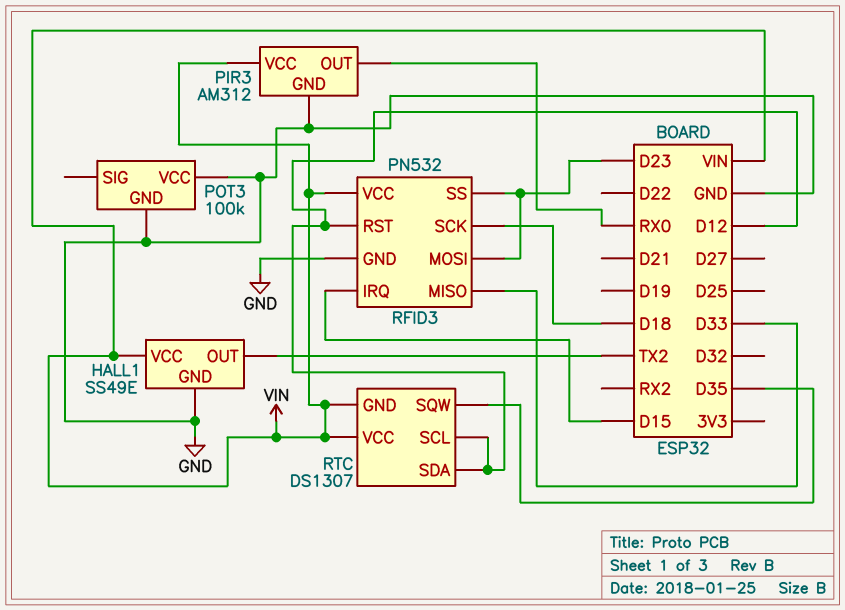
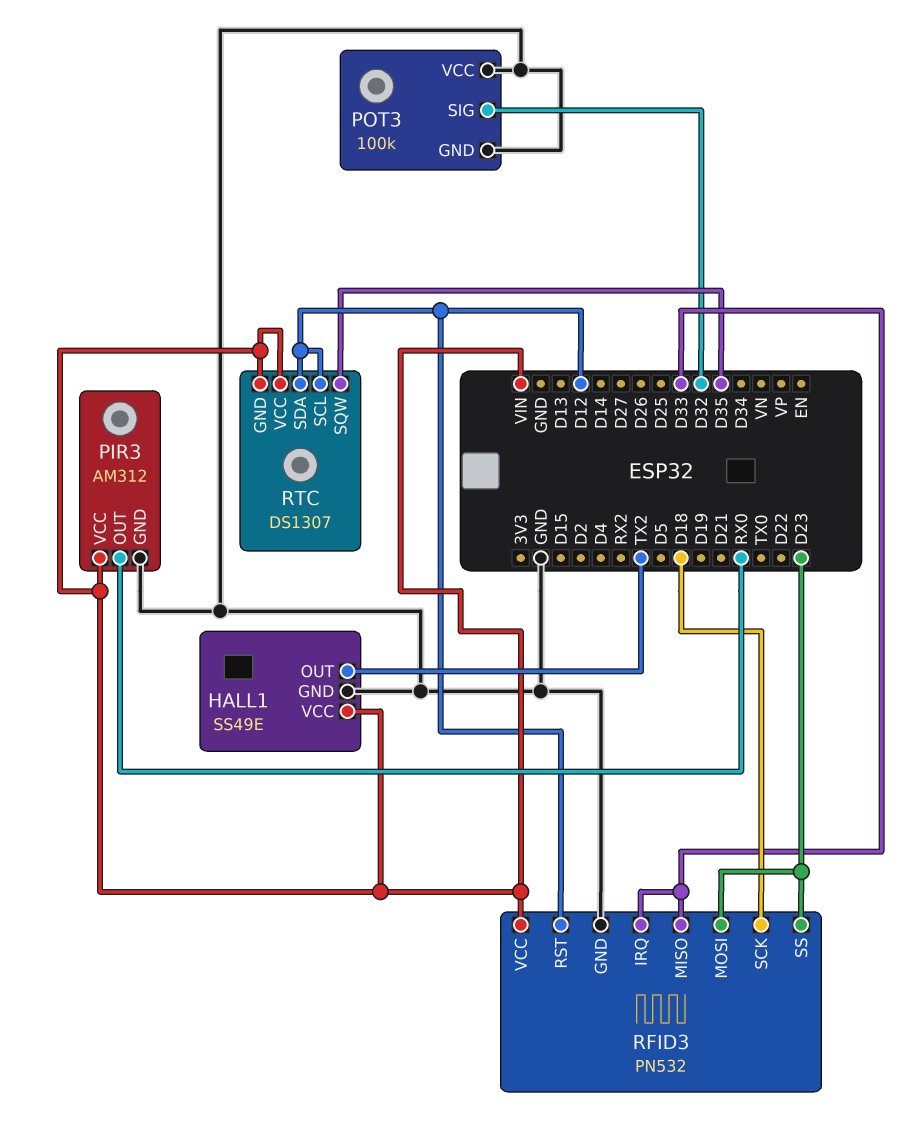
POT3 pin SIG: none -> D32
RFID3 pin IRQ: D15 -> D33

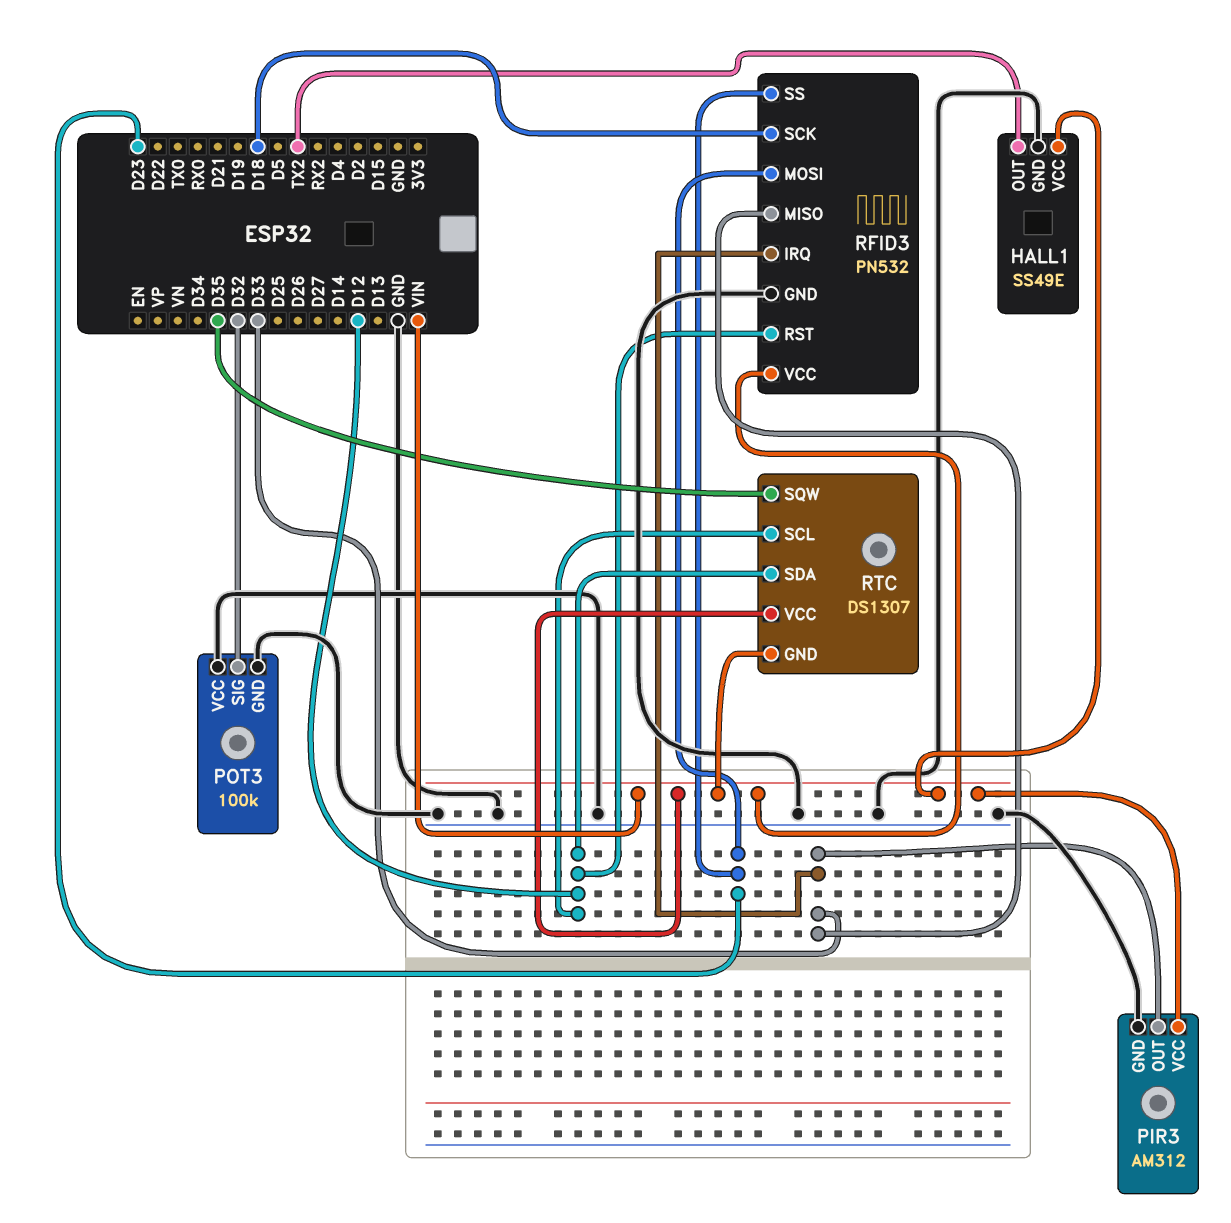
PIR3 pin OUT: RX0 -> D33

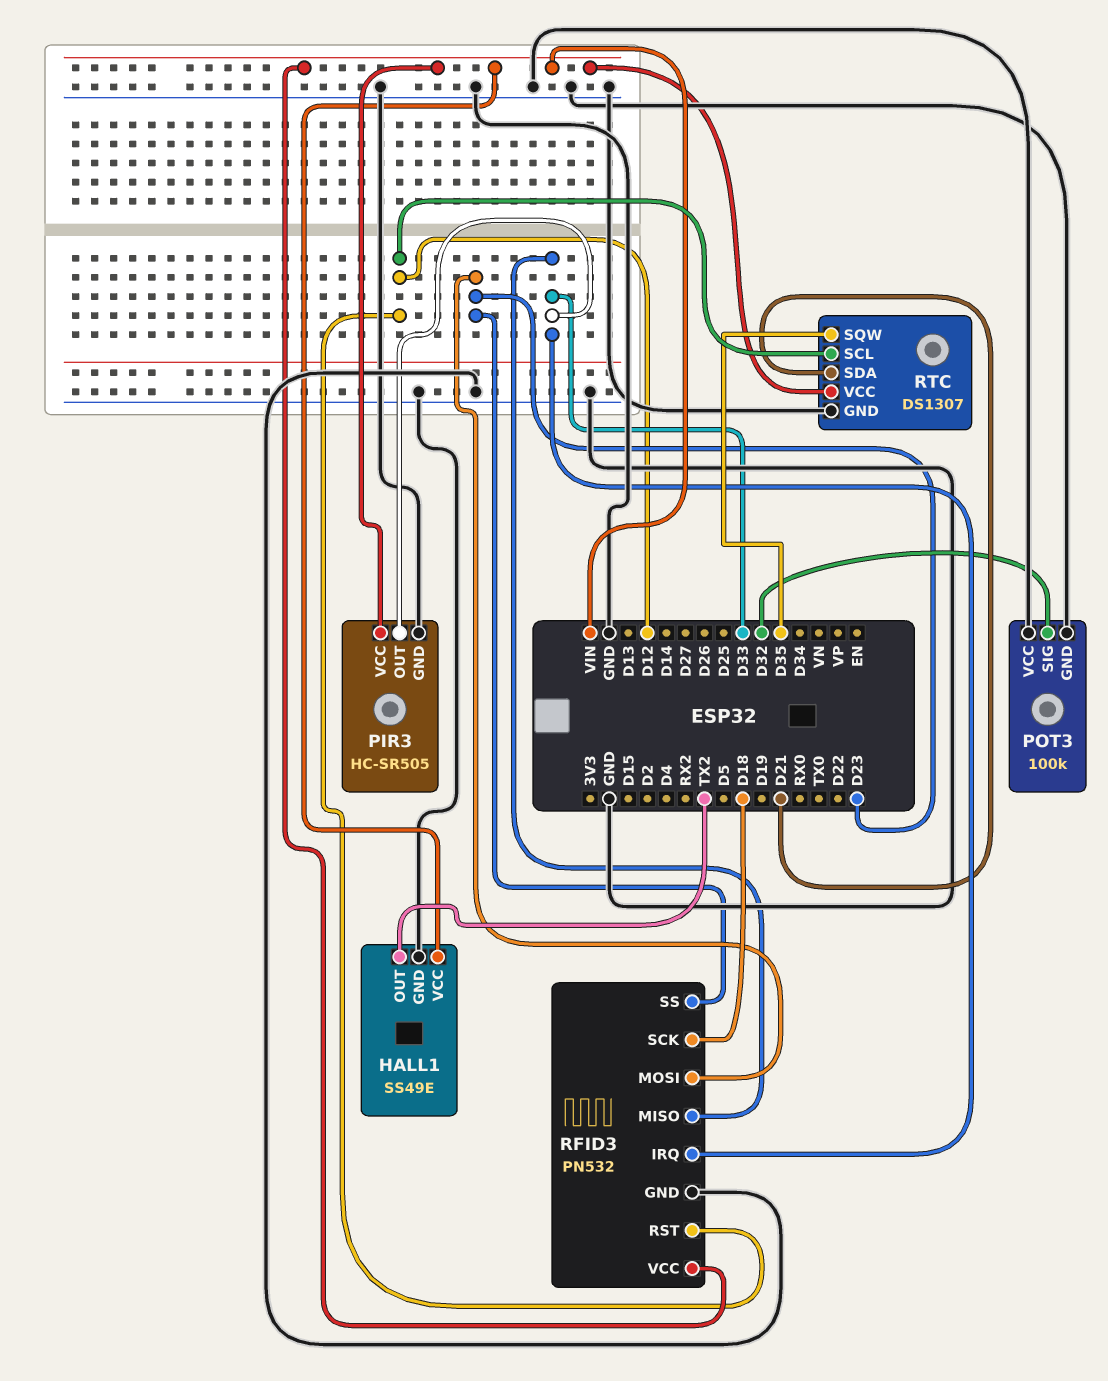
PIR3: AM312 -> HC-SR505
RTC pin GND: VIN -> GND
RTC pin SDA: D12 -> D21

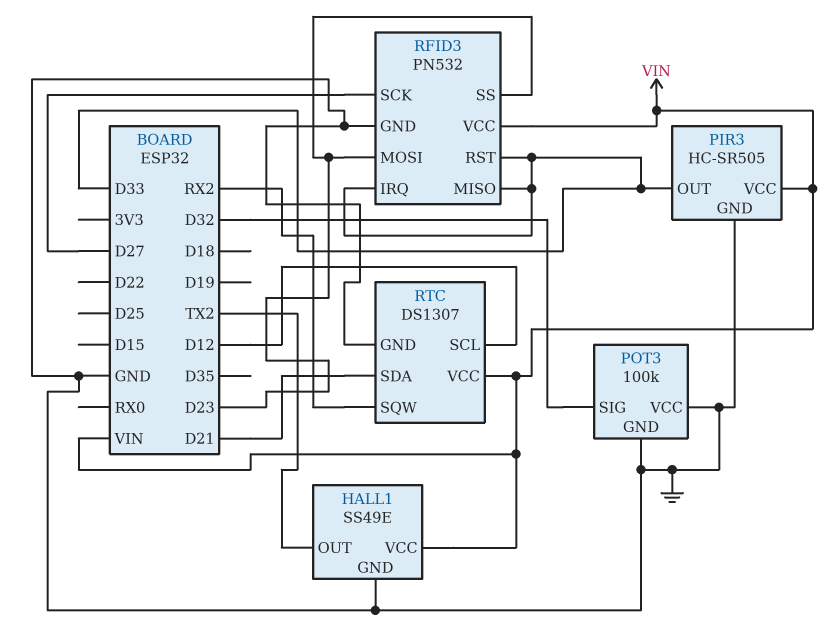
RFID3 pin RST: D12 -> D33
RFID3 pin SCK: D18 -> D27
RTC pin SQW: D35 -> RX2

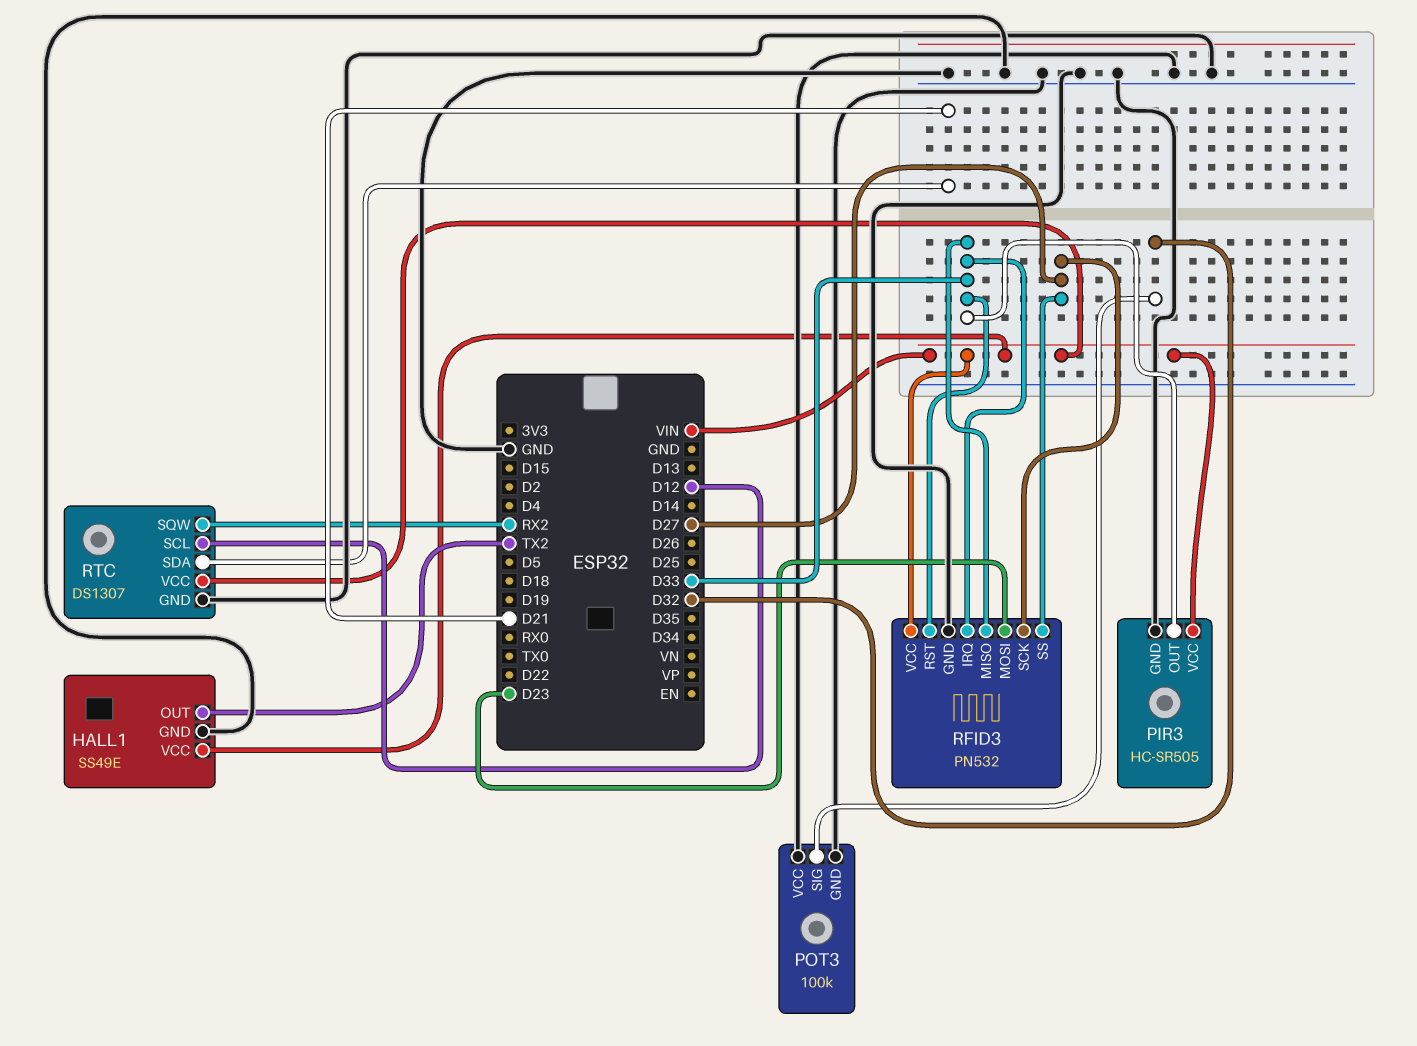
RFID3 pin SS: D23 -> D27

